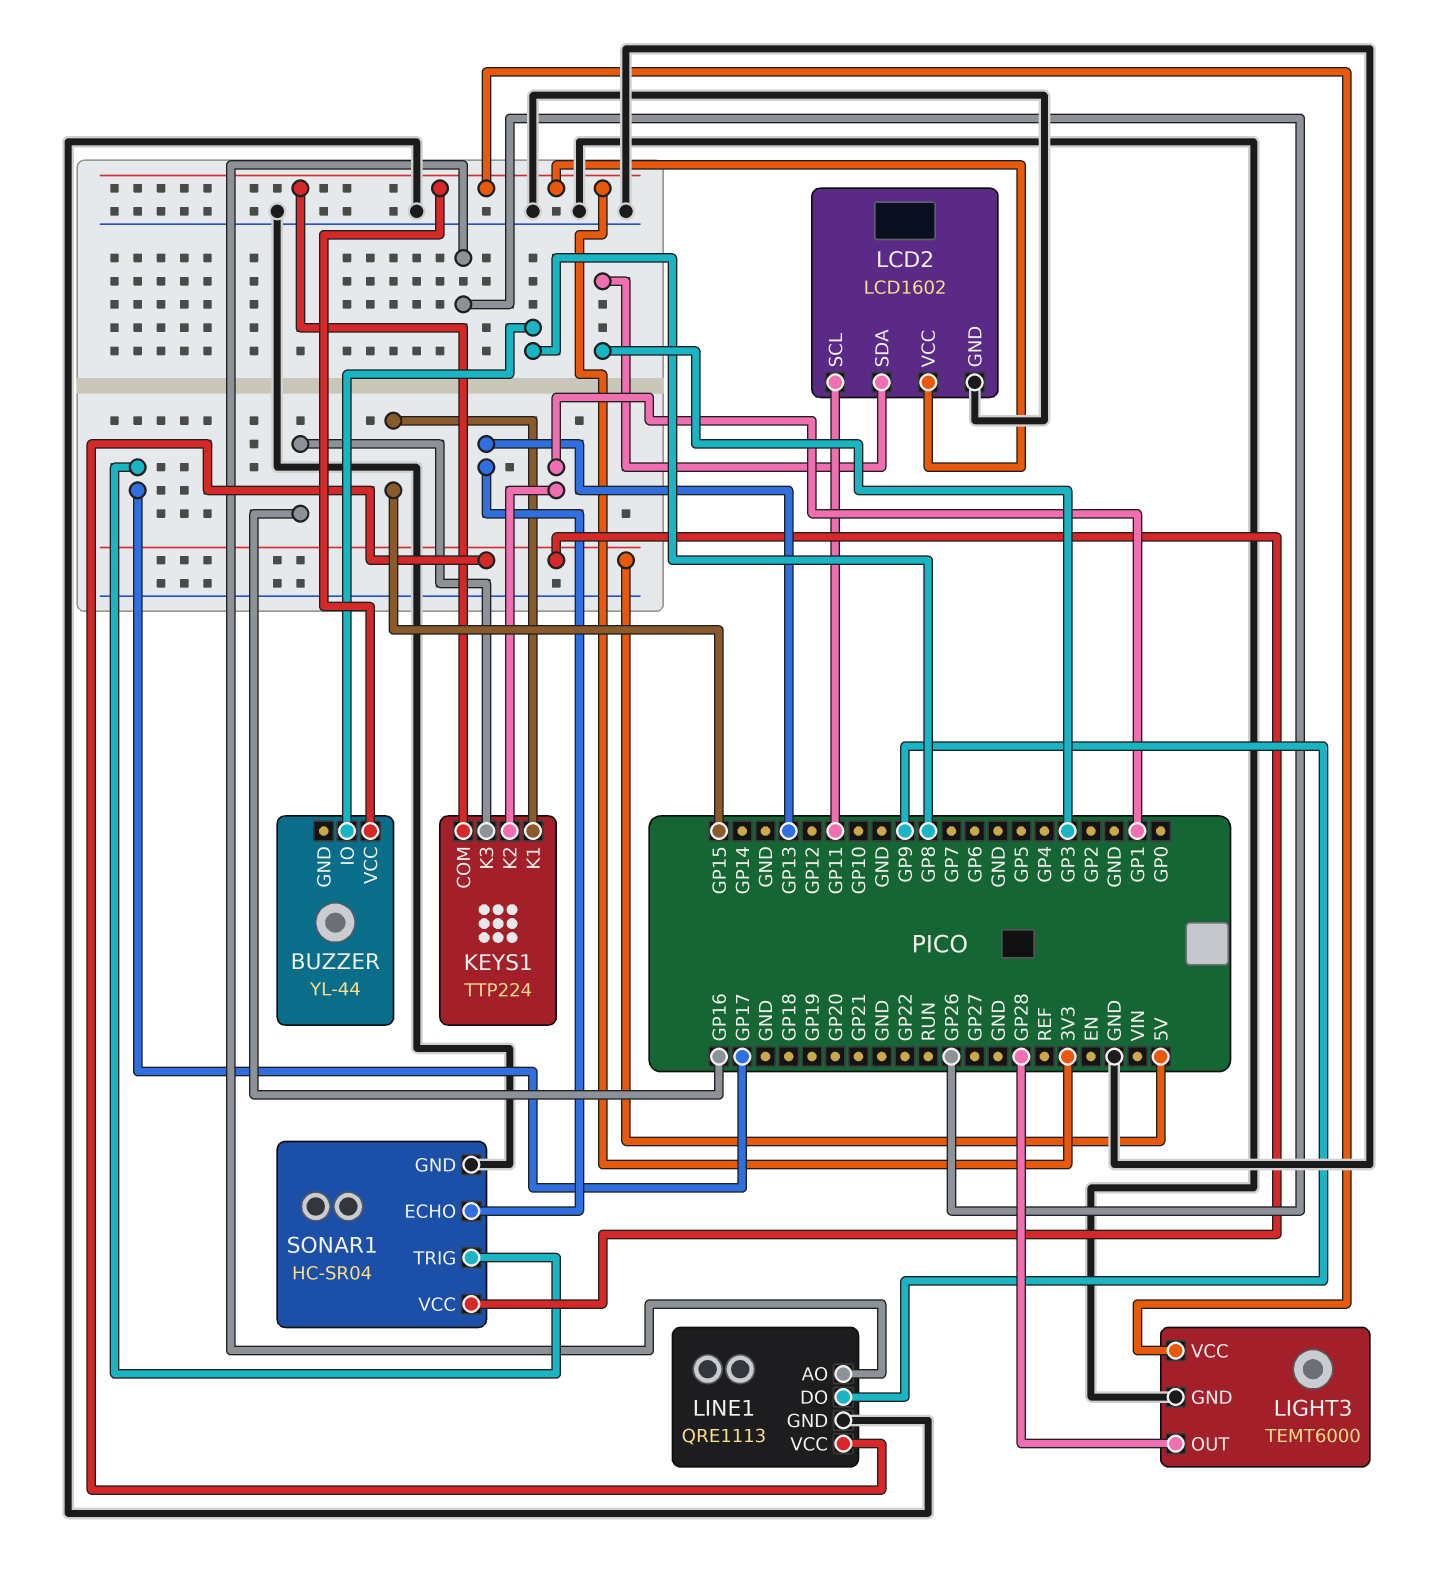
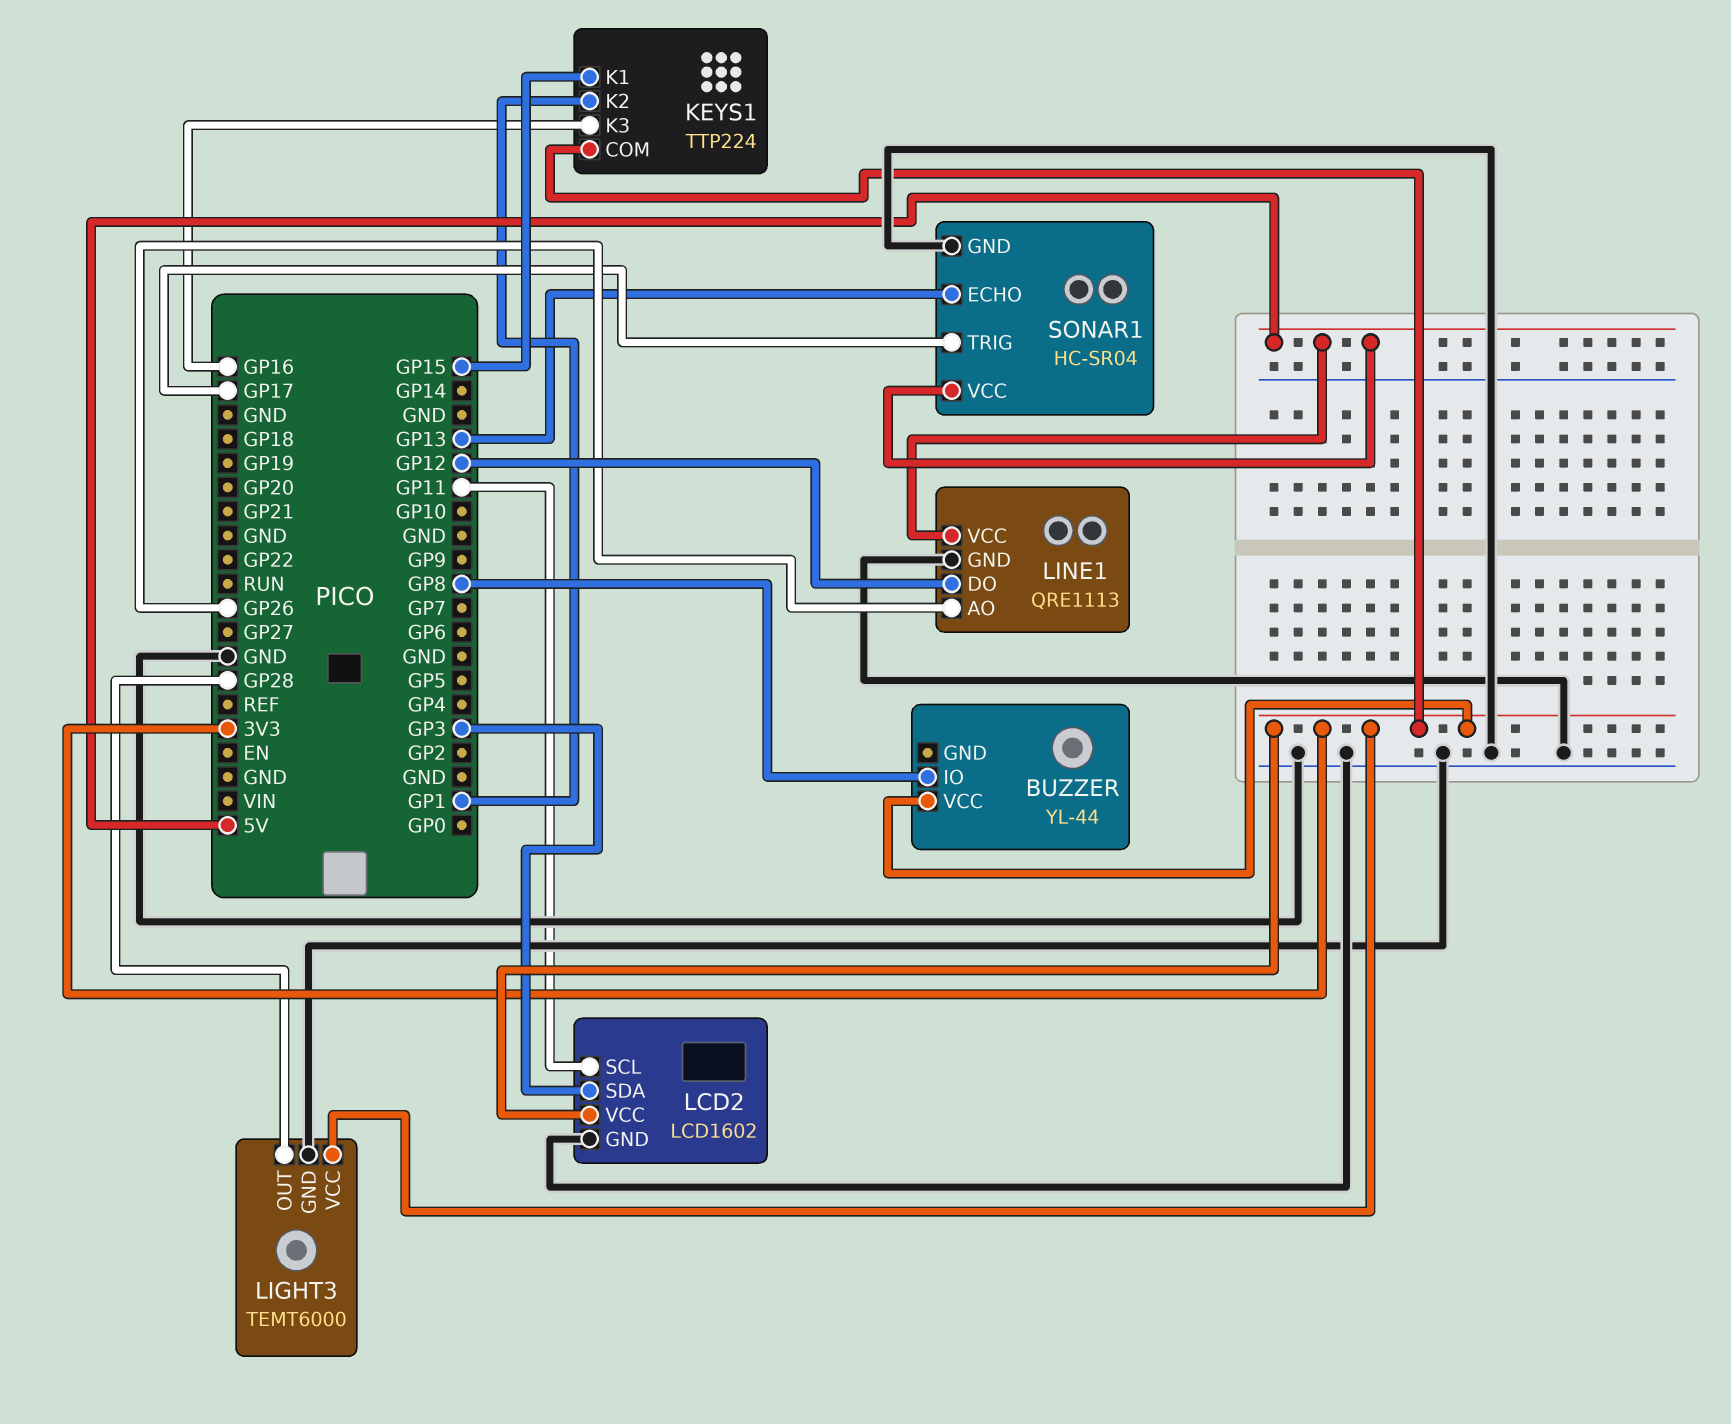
LINE1 pin DO: GP9 -> GP12

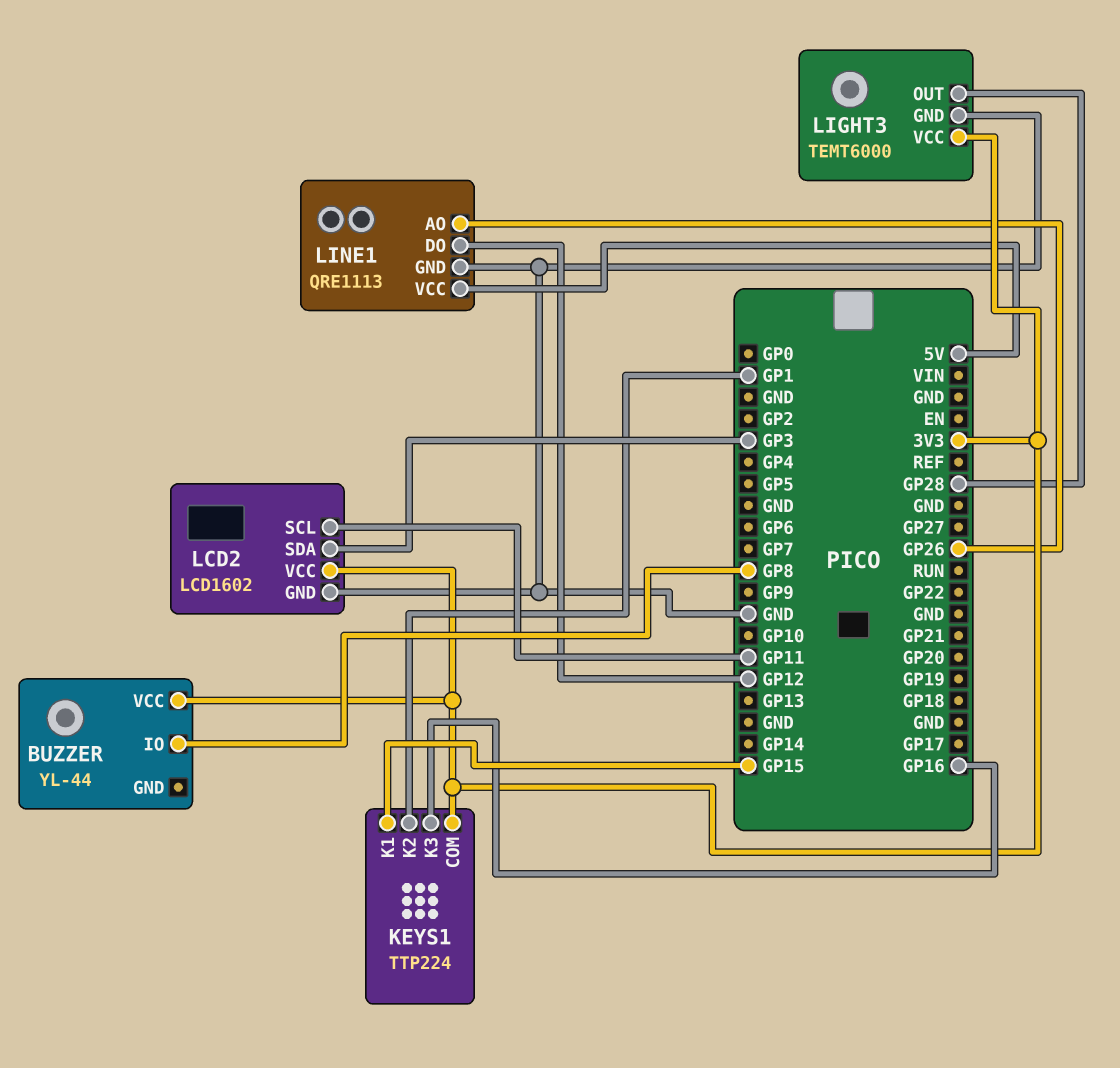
SONAR1: HC-SR04 -> none
SONAR1 pin ECHO: GP13 -> none
SONAR1 pin GND: GND -> none
SONAR1 pin TRIG: GP17 -> none
SONAR1 pin VCC: 5V -> none

